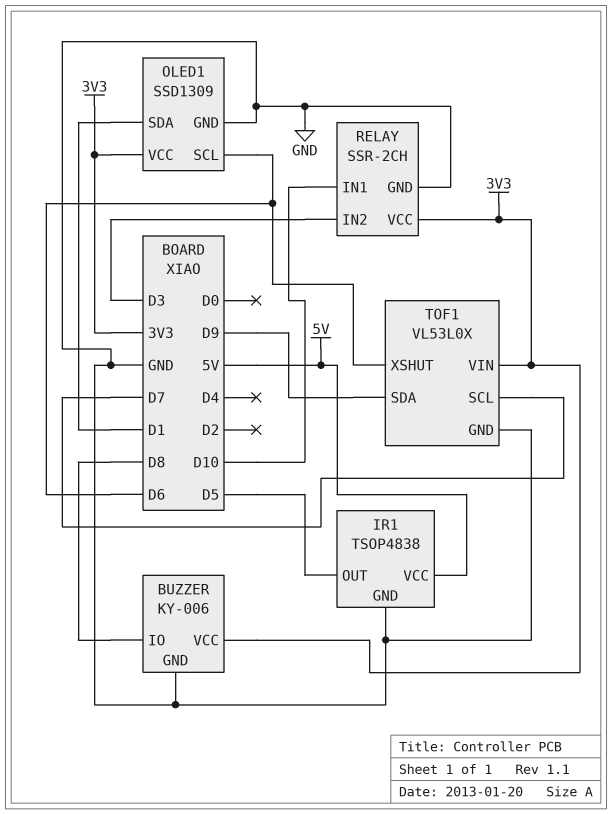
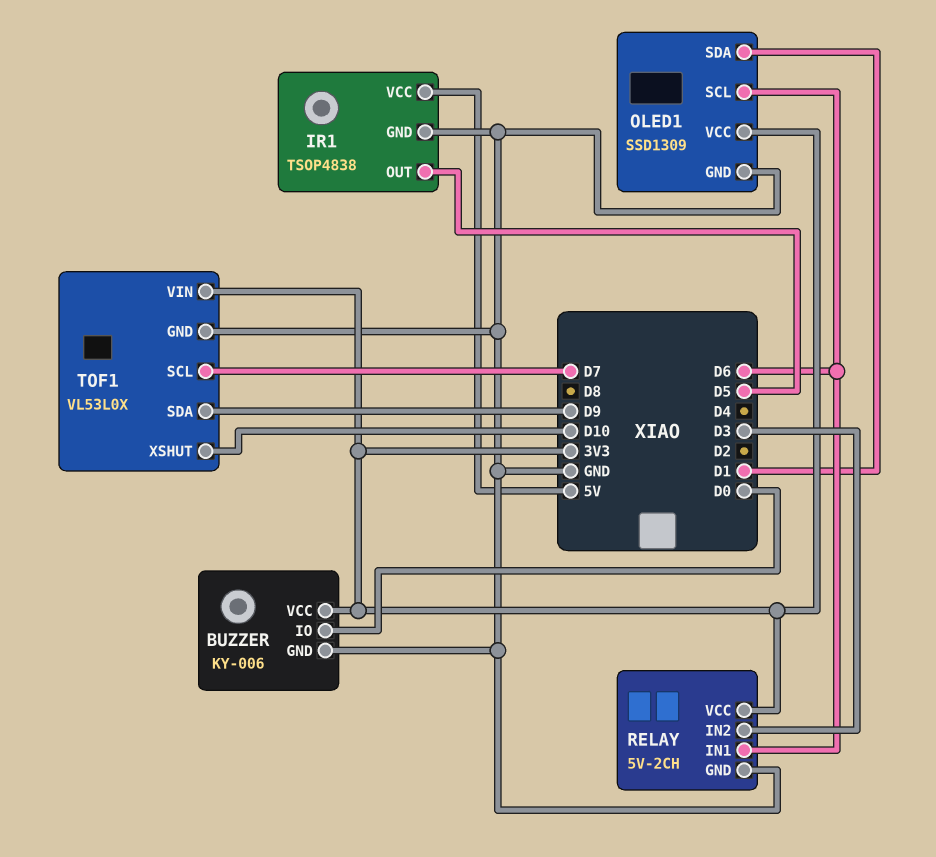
BUZZER pin IO: D8 -> D0
RELAY: SSR-2CH -> 5V-2CH
RELAY pin IN1: D10 -> D6
TOF1 pin XSHUT: D6 -> D10

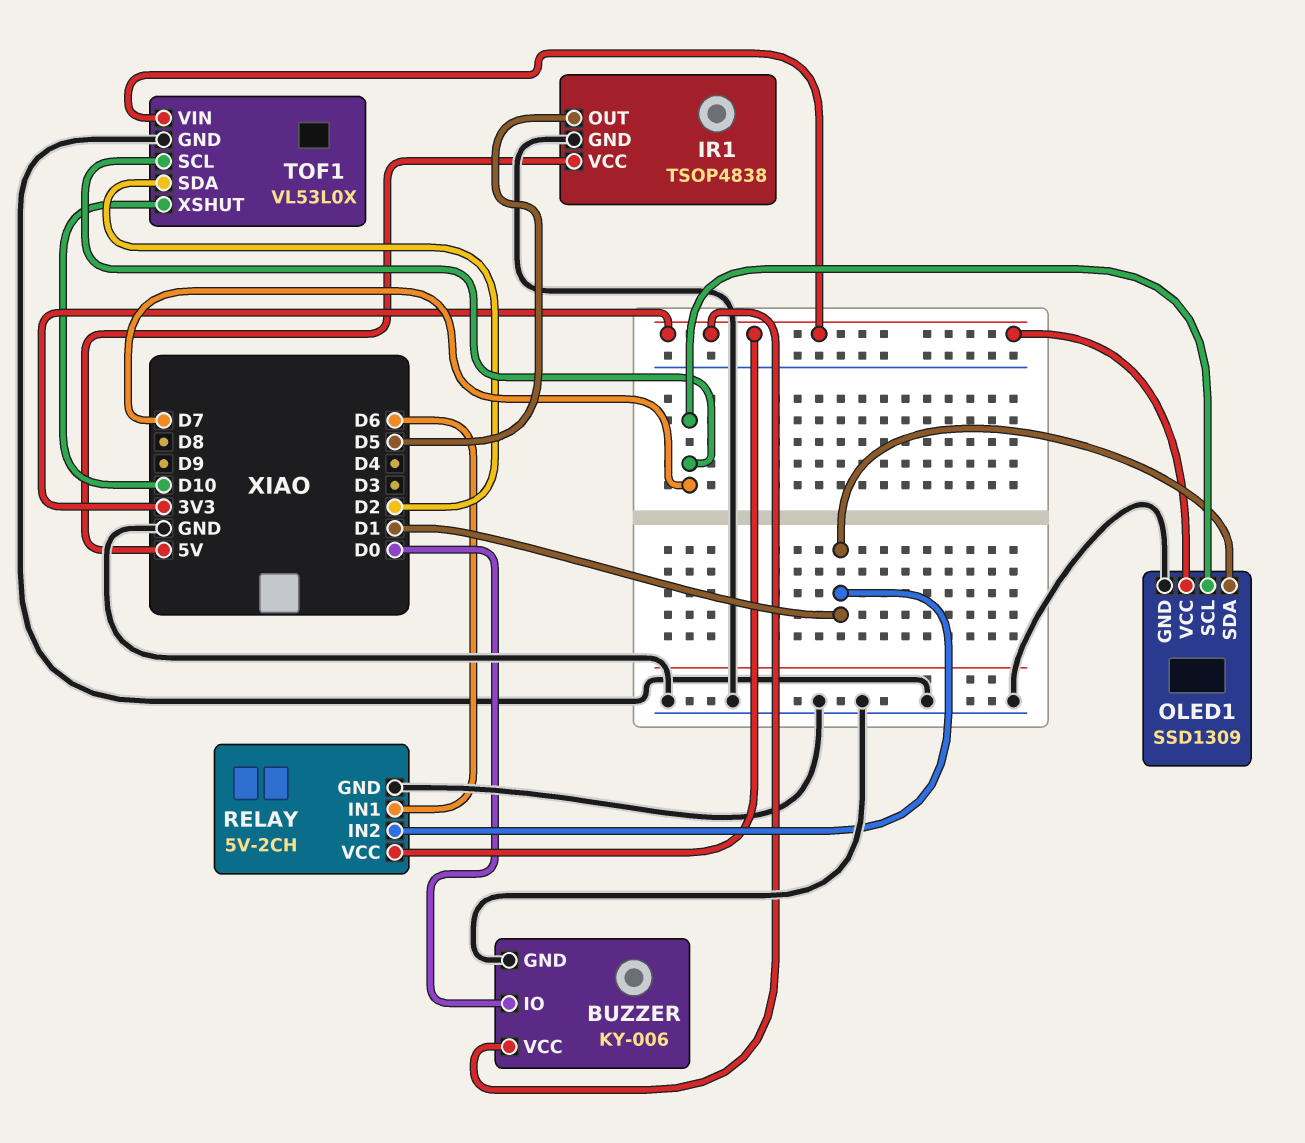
OLED1 pin SCL: D6 -> D7
RELAY pin IN2: D3 -> D1
TOF1 pin SDA: D9 -> D2

